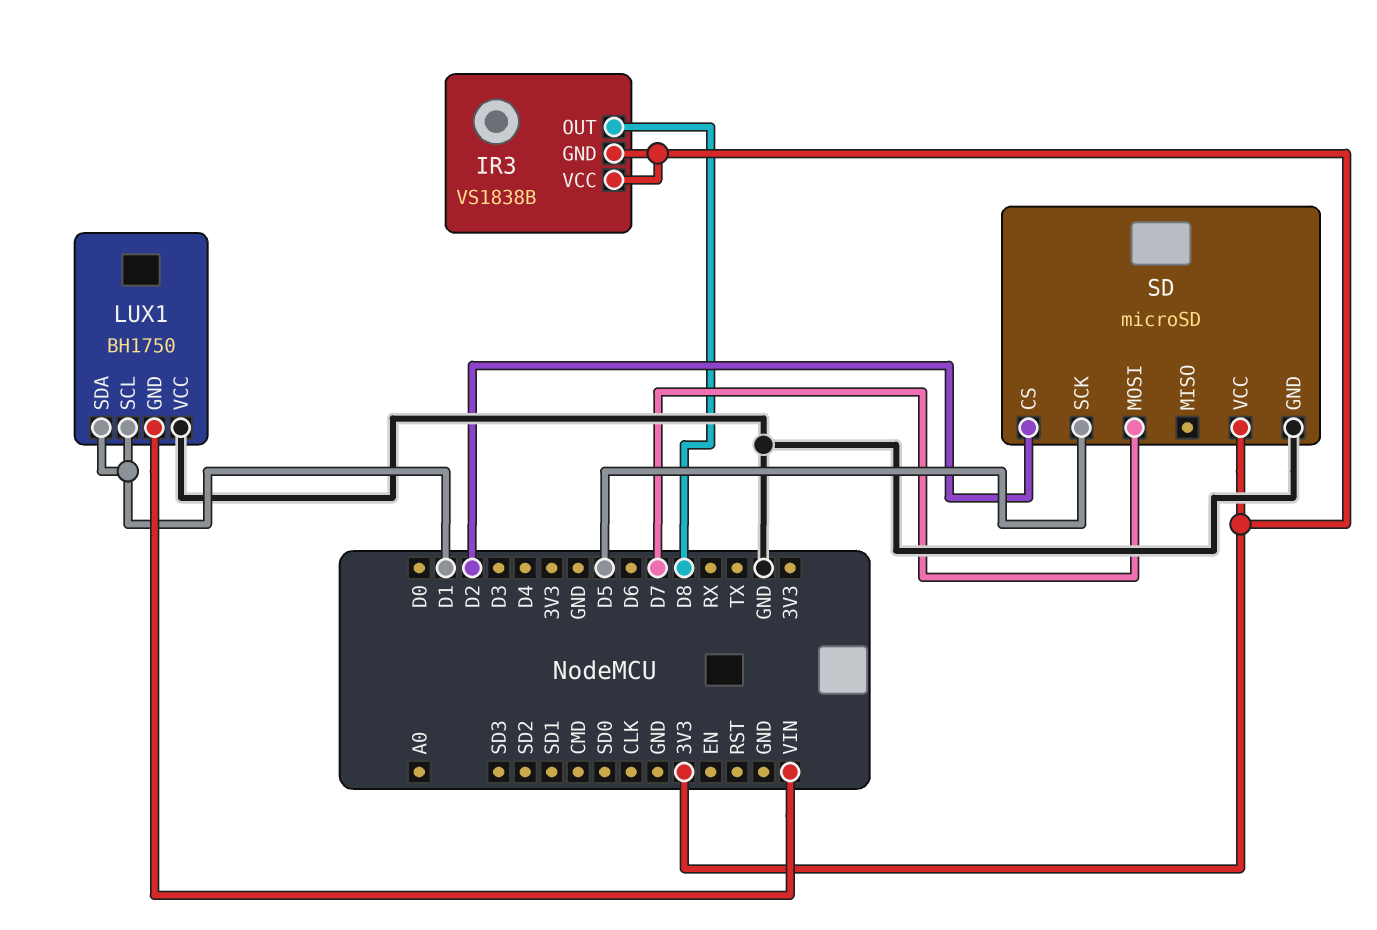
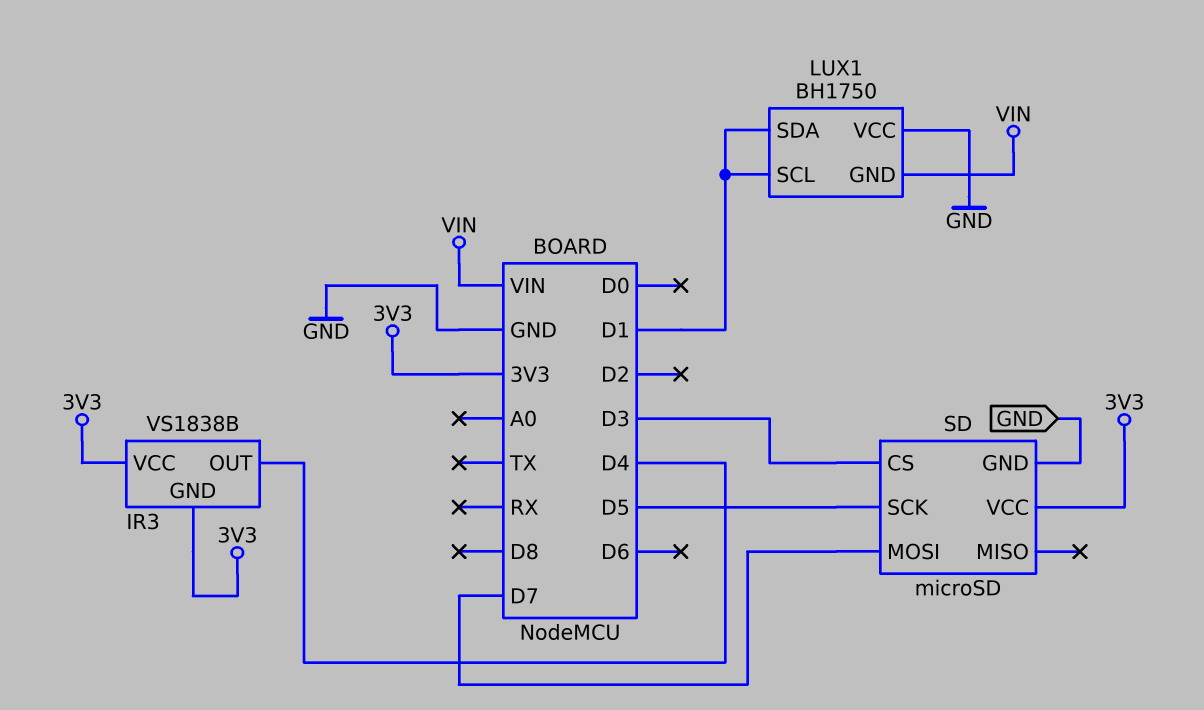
IR3 pin OUT: D8 -> D4
SD pin CS: D2 -> D3

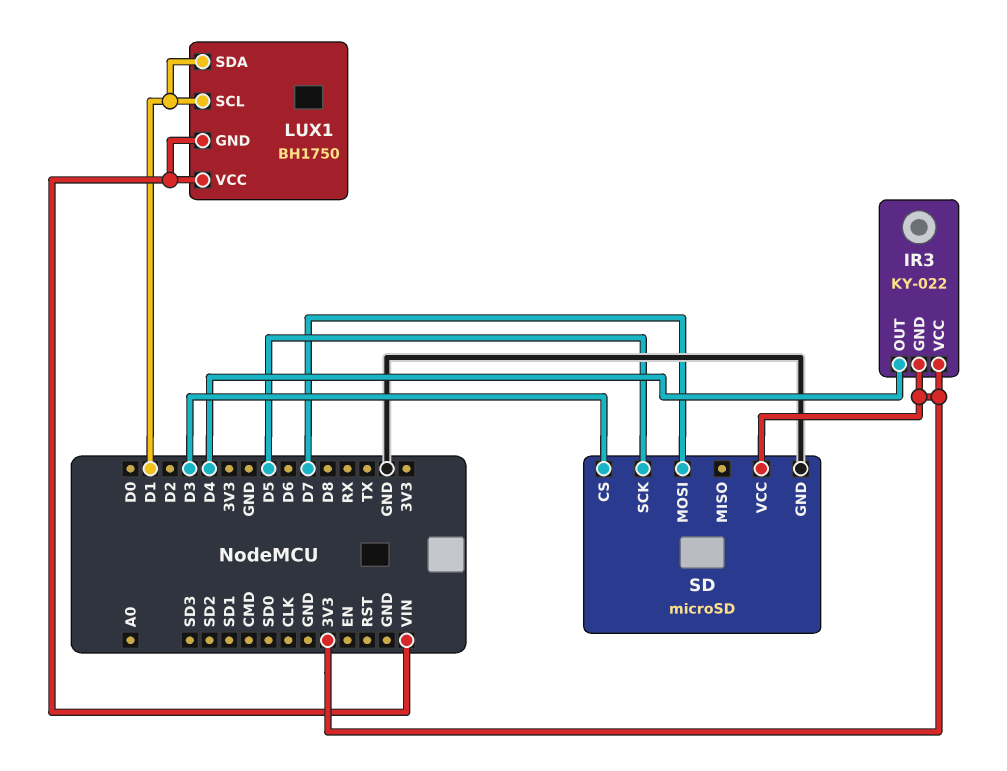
IR3: VS1838B -> KY-022
LUX1 pin VCC: GND -> VIN

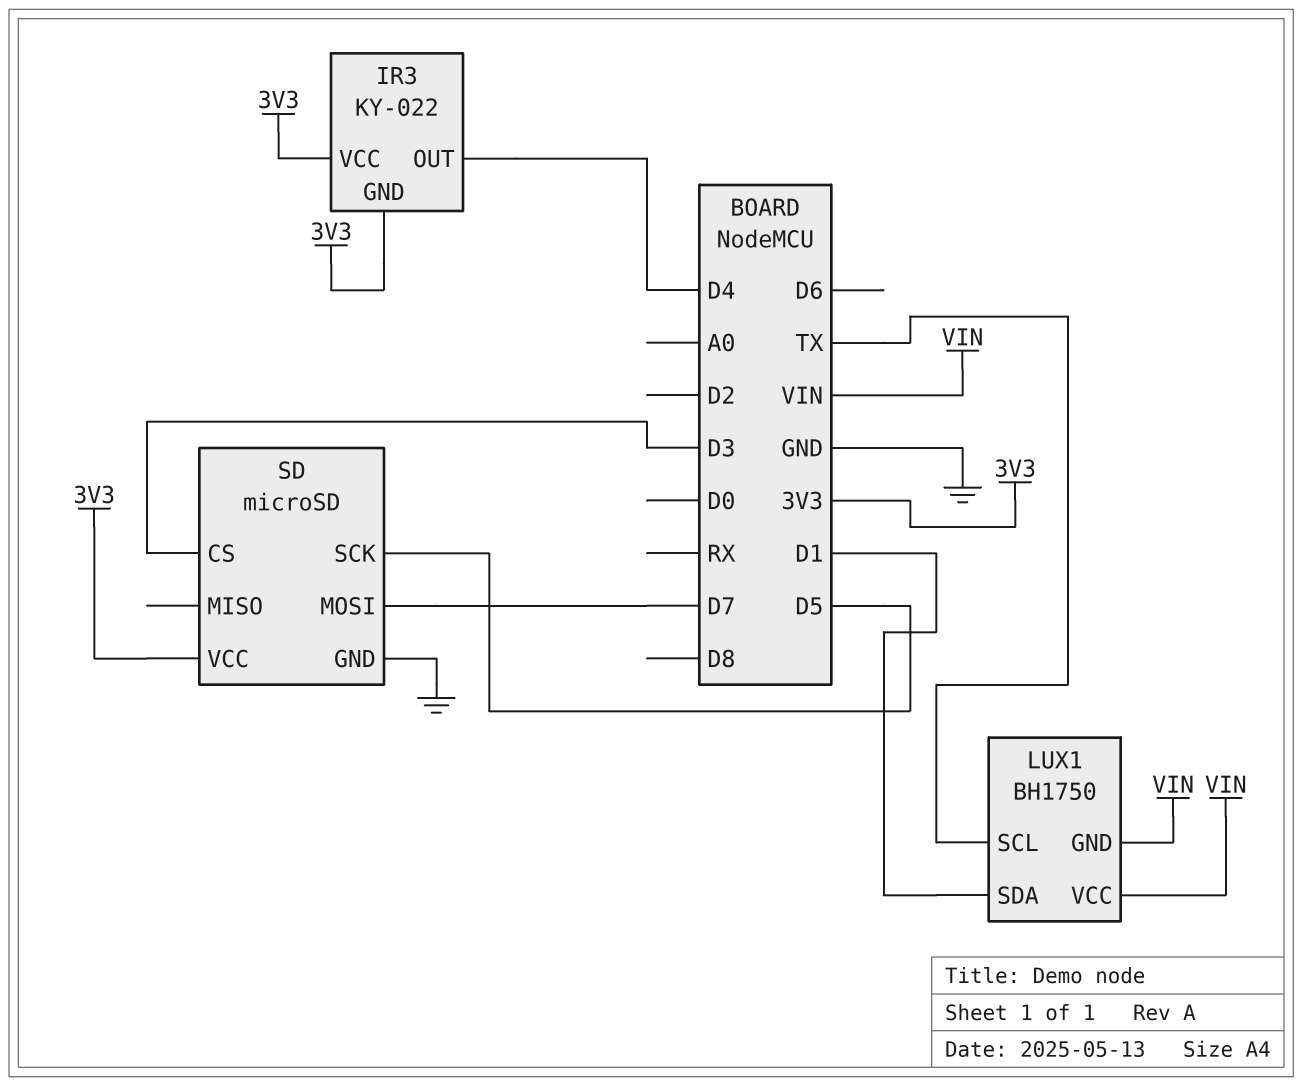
LUX1 pin SCL: D1 -> TX

